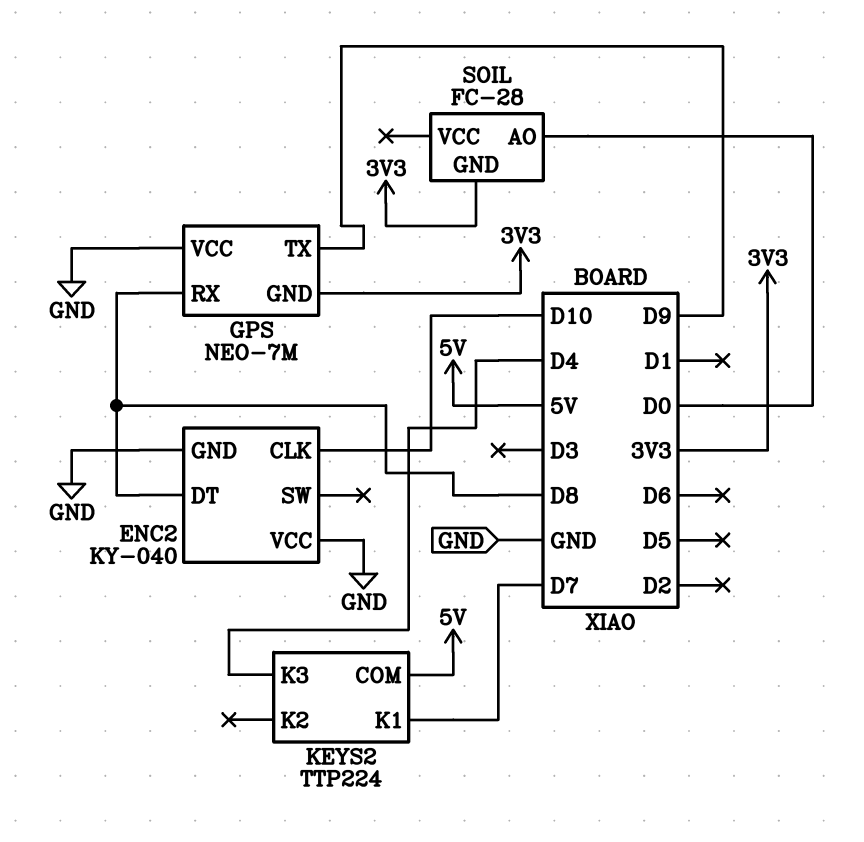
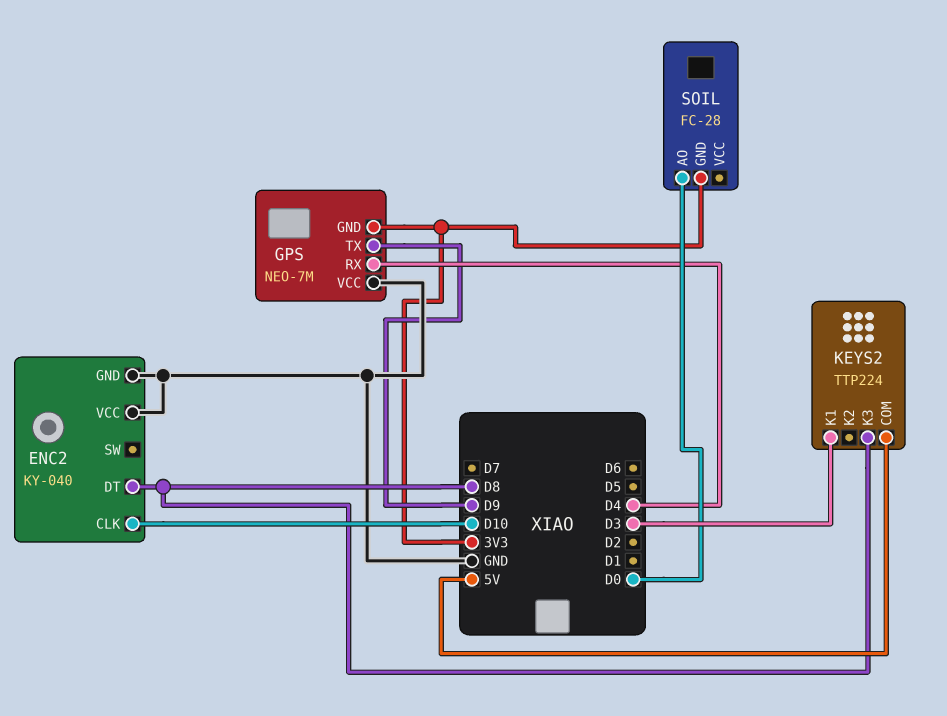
GPS pin RX: D8 -> D4
KEYS2 pin K1: D7 -> D3
KEYS2 pin K3: D4 -> D8

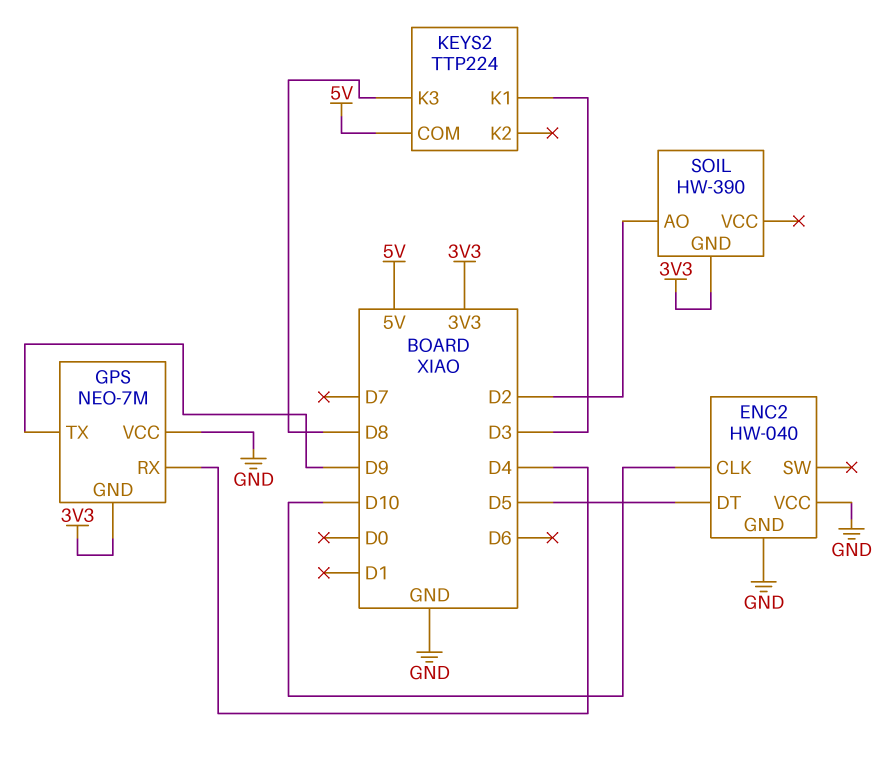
ENC2: KY-040 -> HW-040
ENC2 pin DT: D8 -> D5
SOIL: FC-28 -> HW-390
SOIL pin AO: D0 -> D2

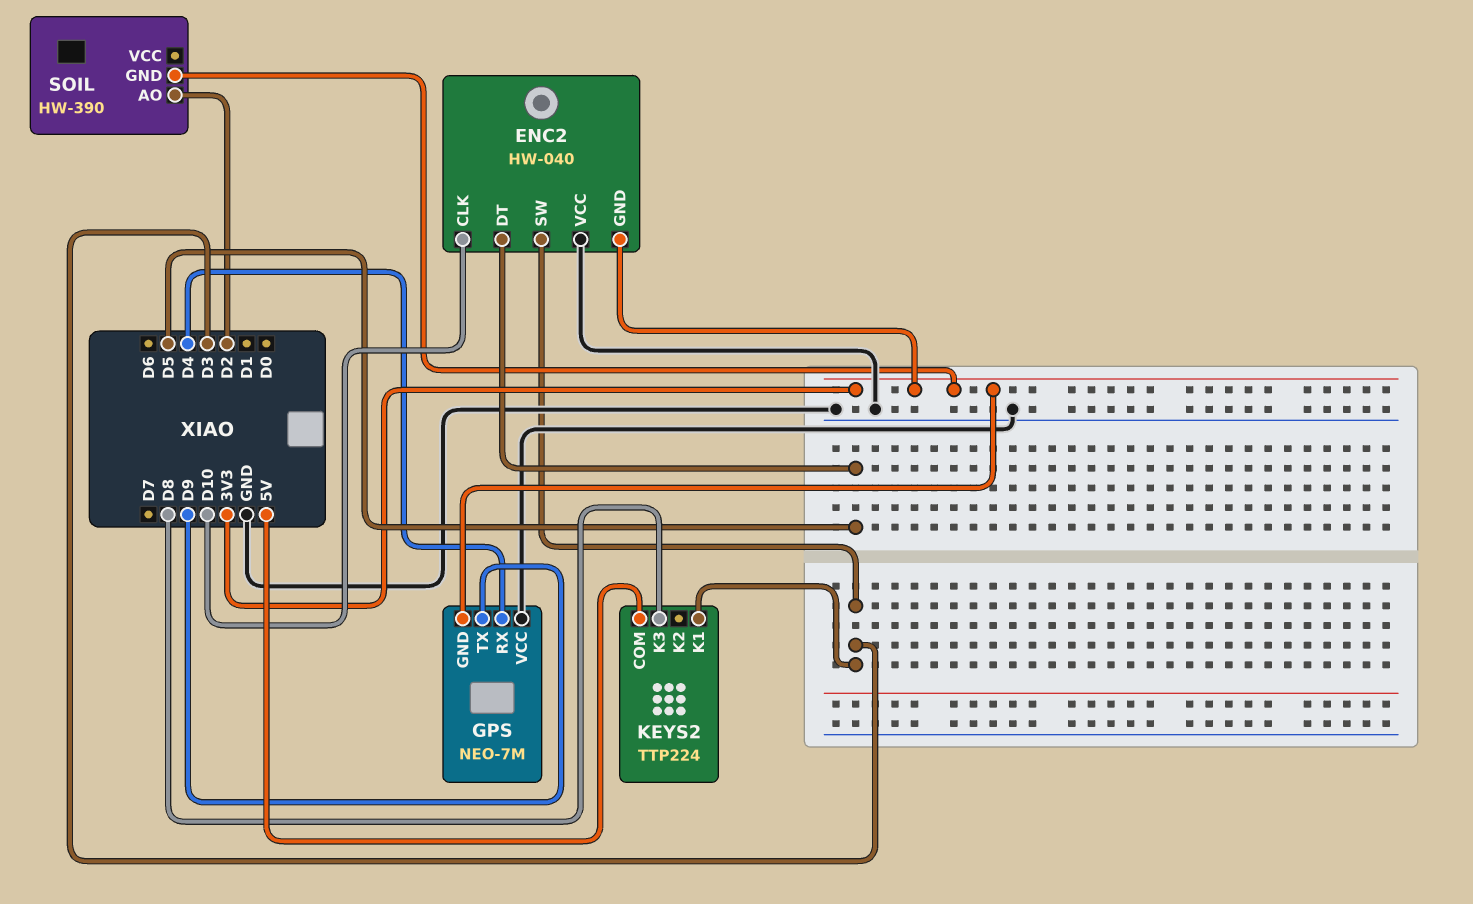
ENC2 pin GND: GND -> 3V3
ENC2 pin SW: none -> D3

